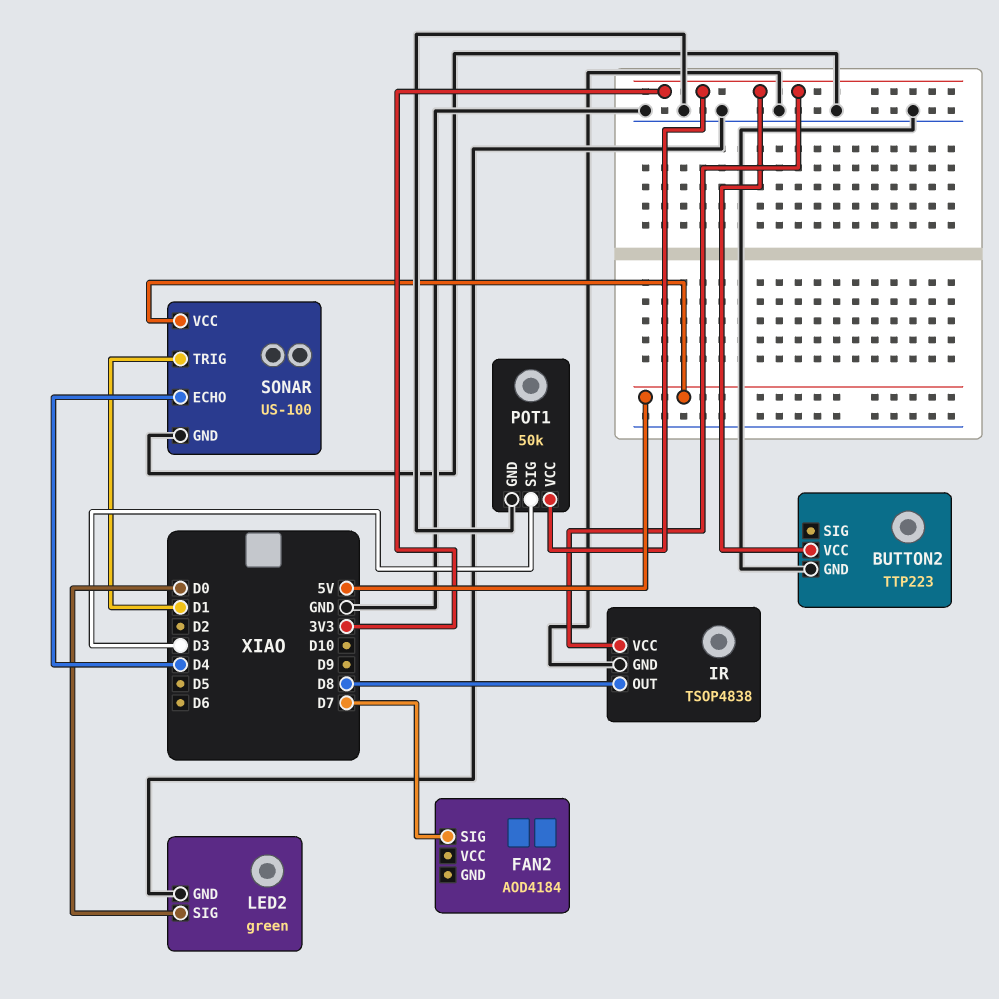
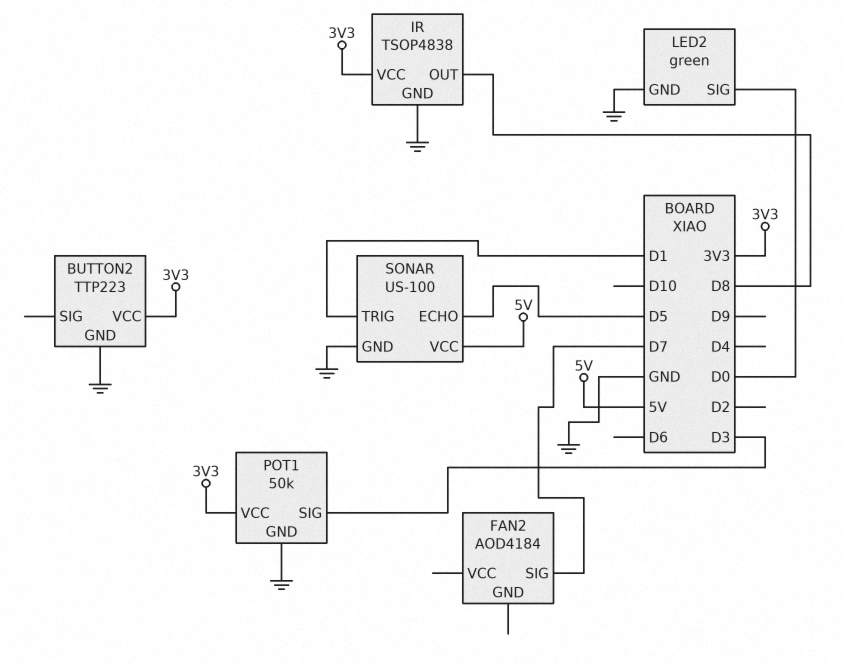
SONAR pin ECHO: D4 -> D5

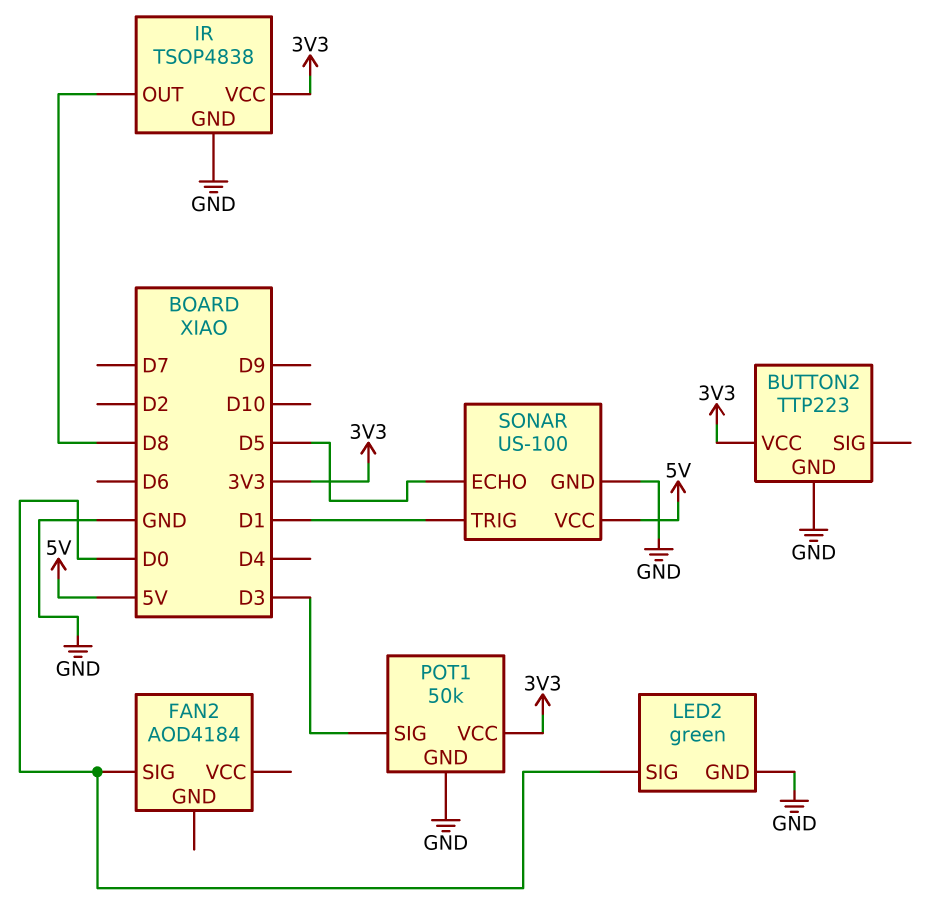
FAN2 pin SIG: D7 -> D0

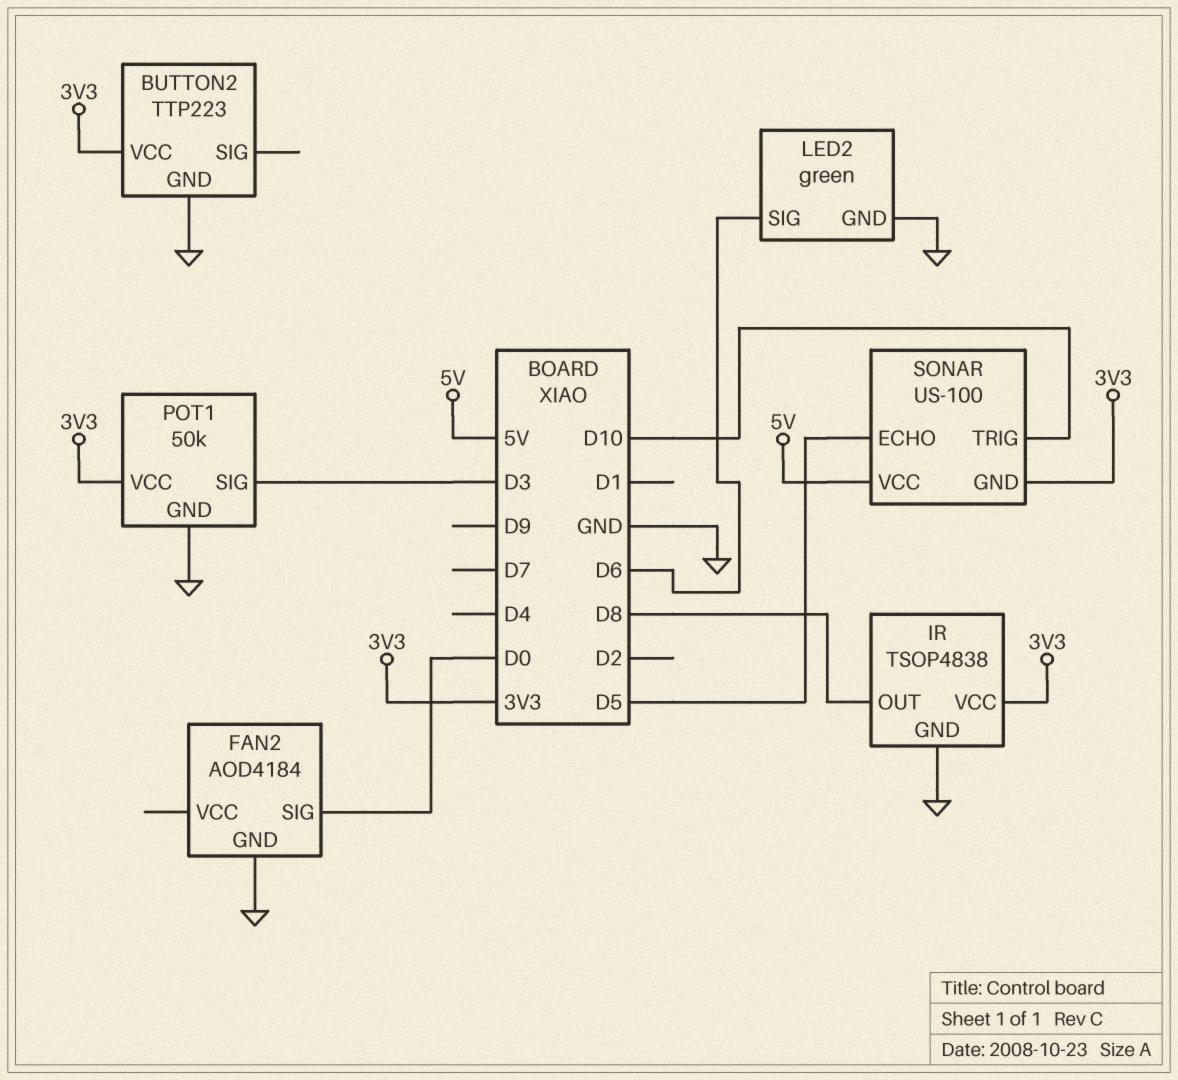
FAN2 pin GND: none -> GND
LED2 pin SIG: D0 -> D6
SONAR pin GND: GND -> 3V3
SONAR pin TRIG: D1 -> D10

